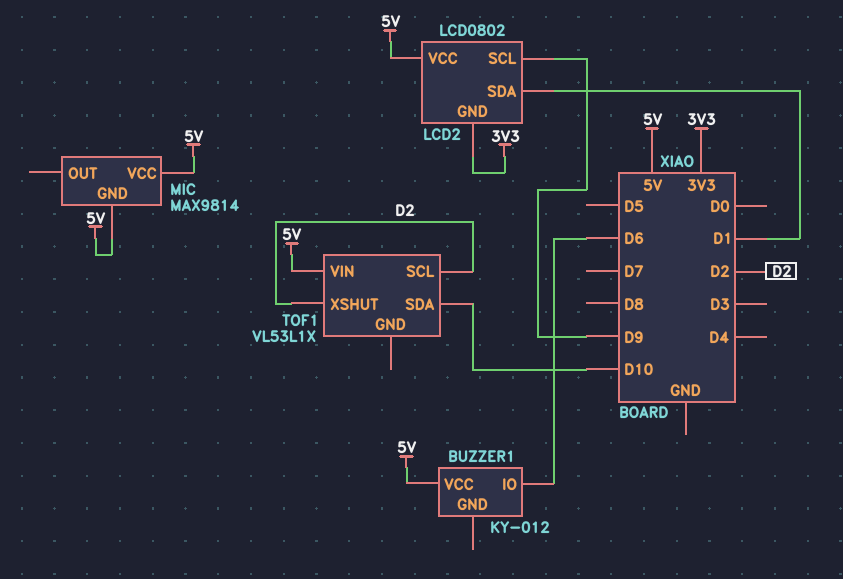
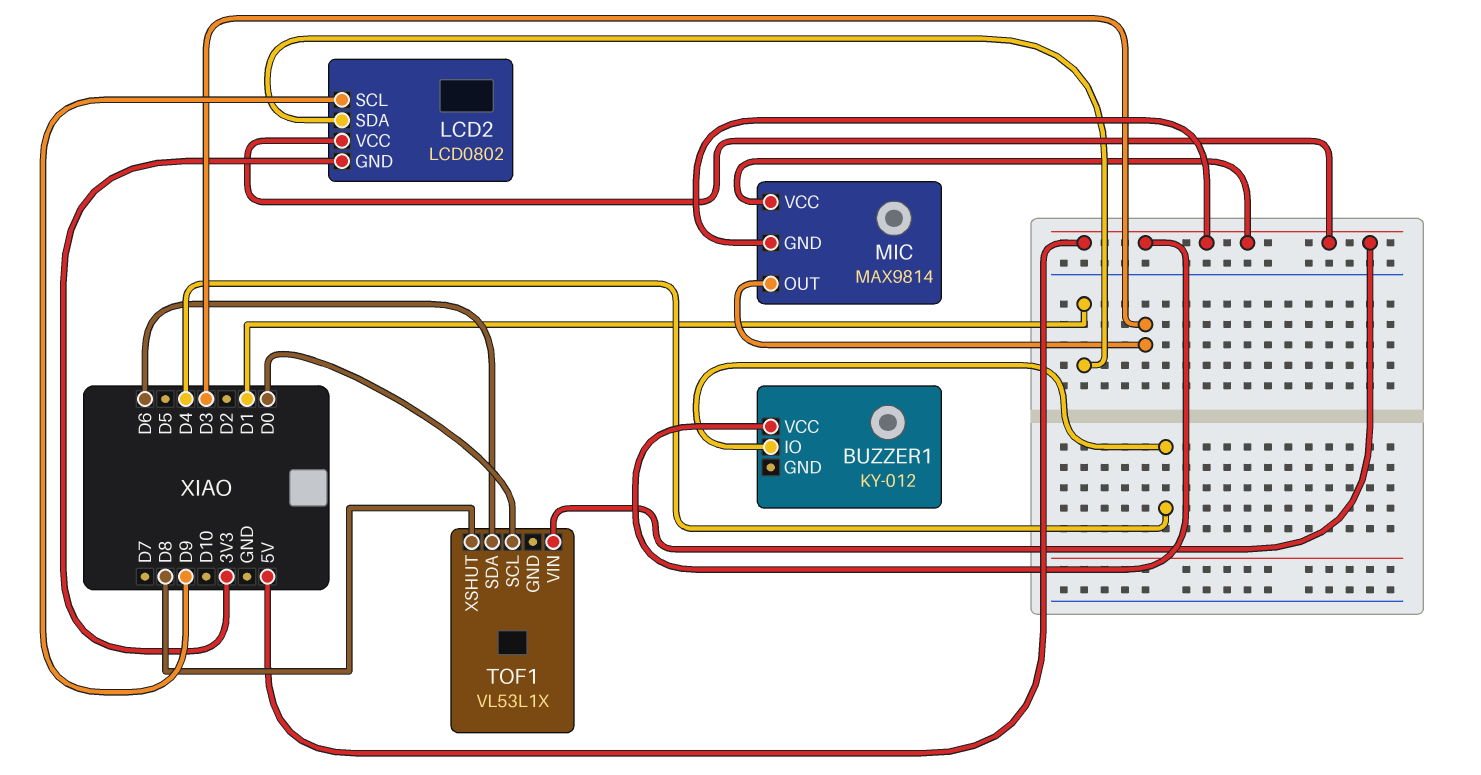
BUZZER1 pin IO: D6 -> D4
MIC pin OUT: none -> D3
TOF1 pin SCL: D2 -> D0
TOF1 pin SDA: D10 -> D6
TOF1 pin XSHUT: D2 -> D8

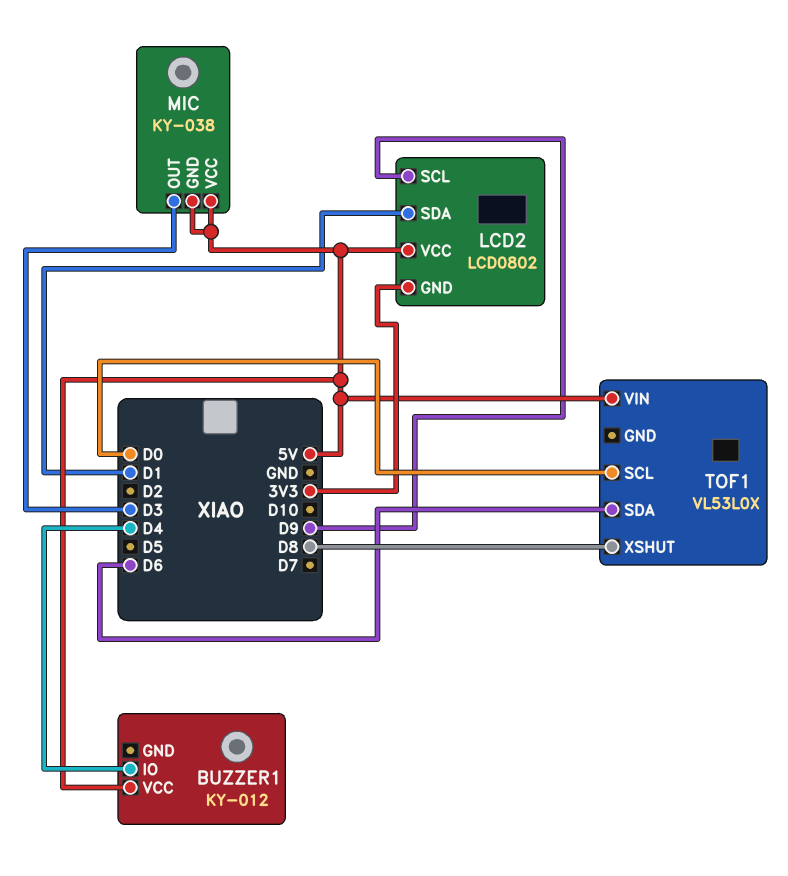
MIC: MAX9814 -> KY-038
TOF1: VL53L1X -> VL53L0X

